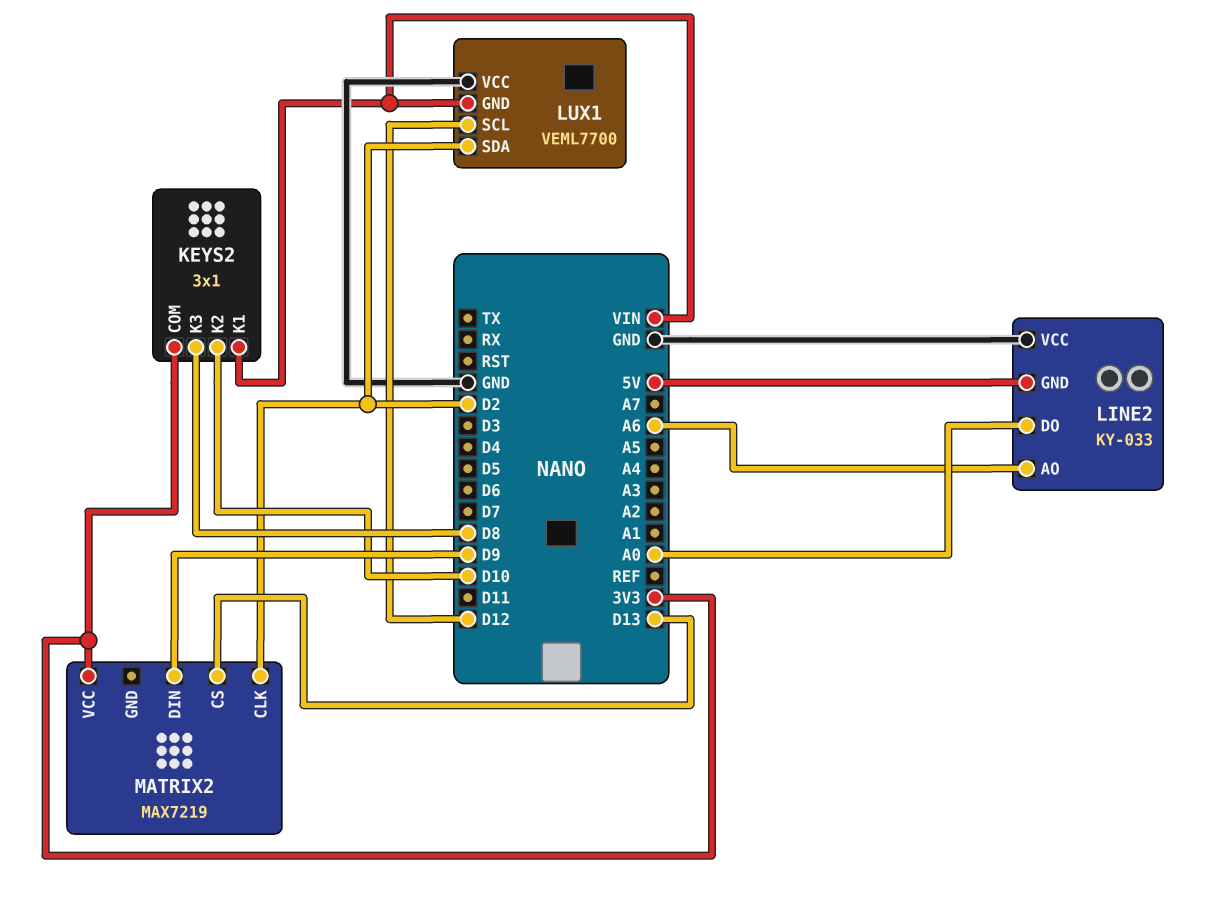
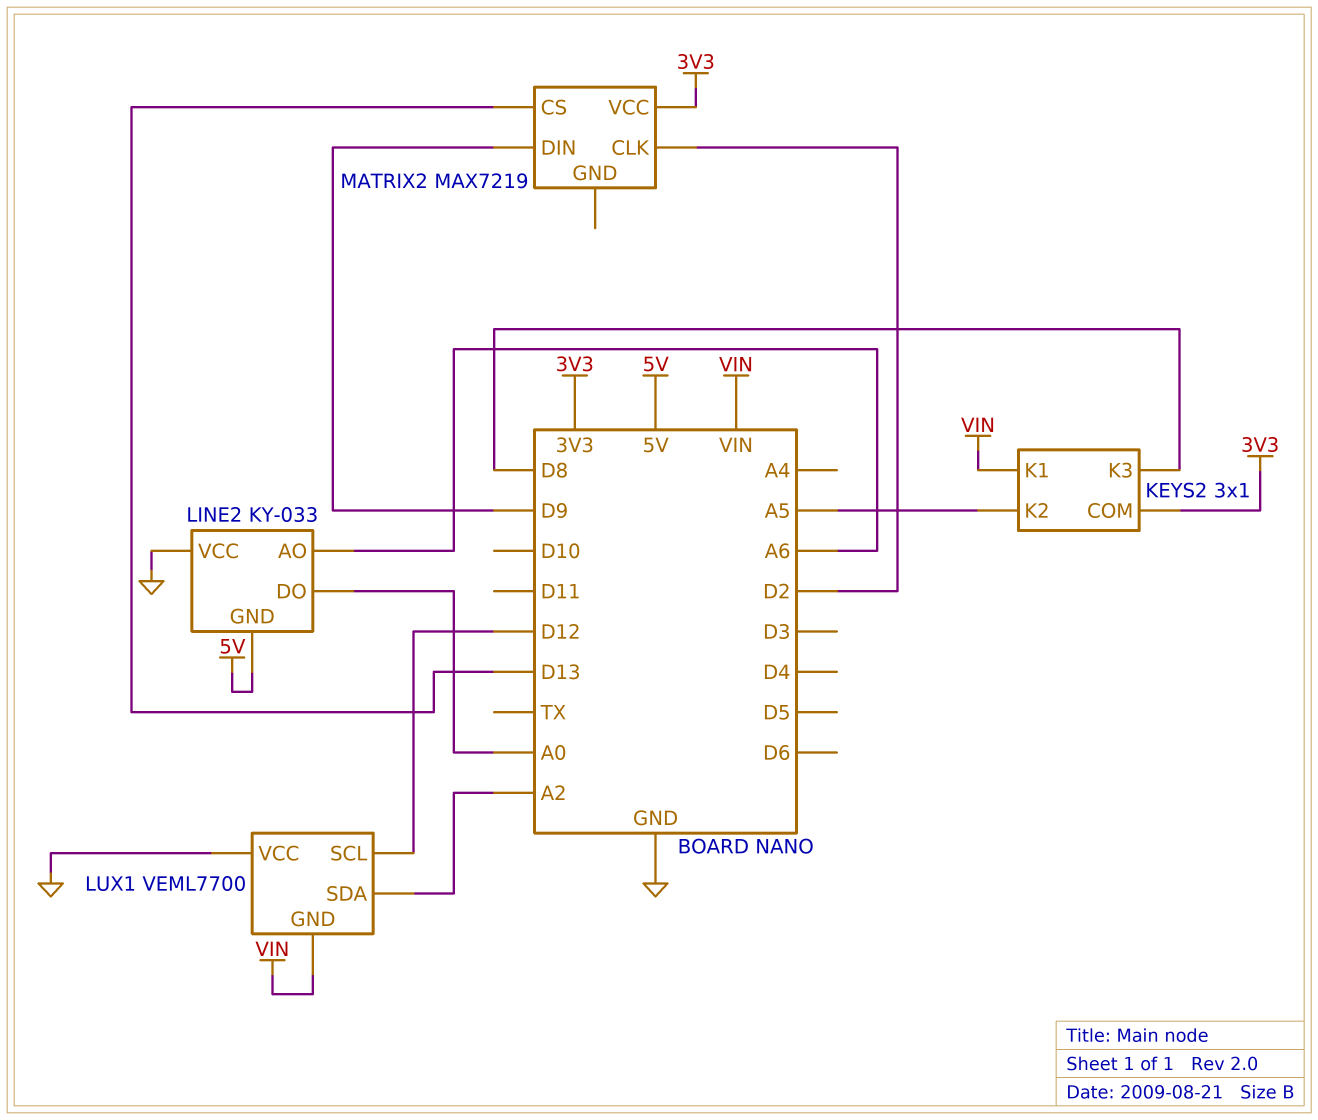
KEYS2 pin K2: D10 -> A5
LUX1 pin SDA: D2 -> A2

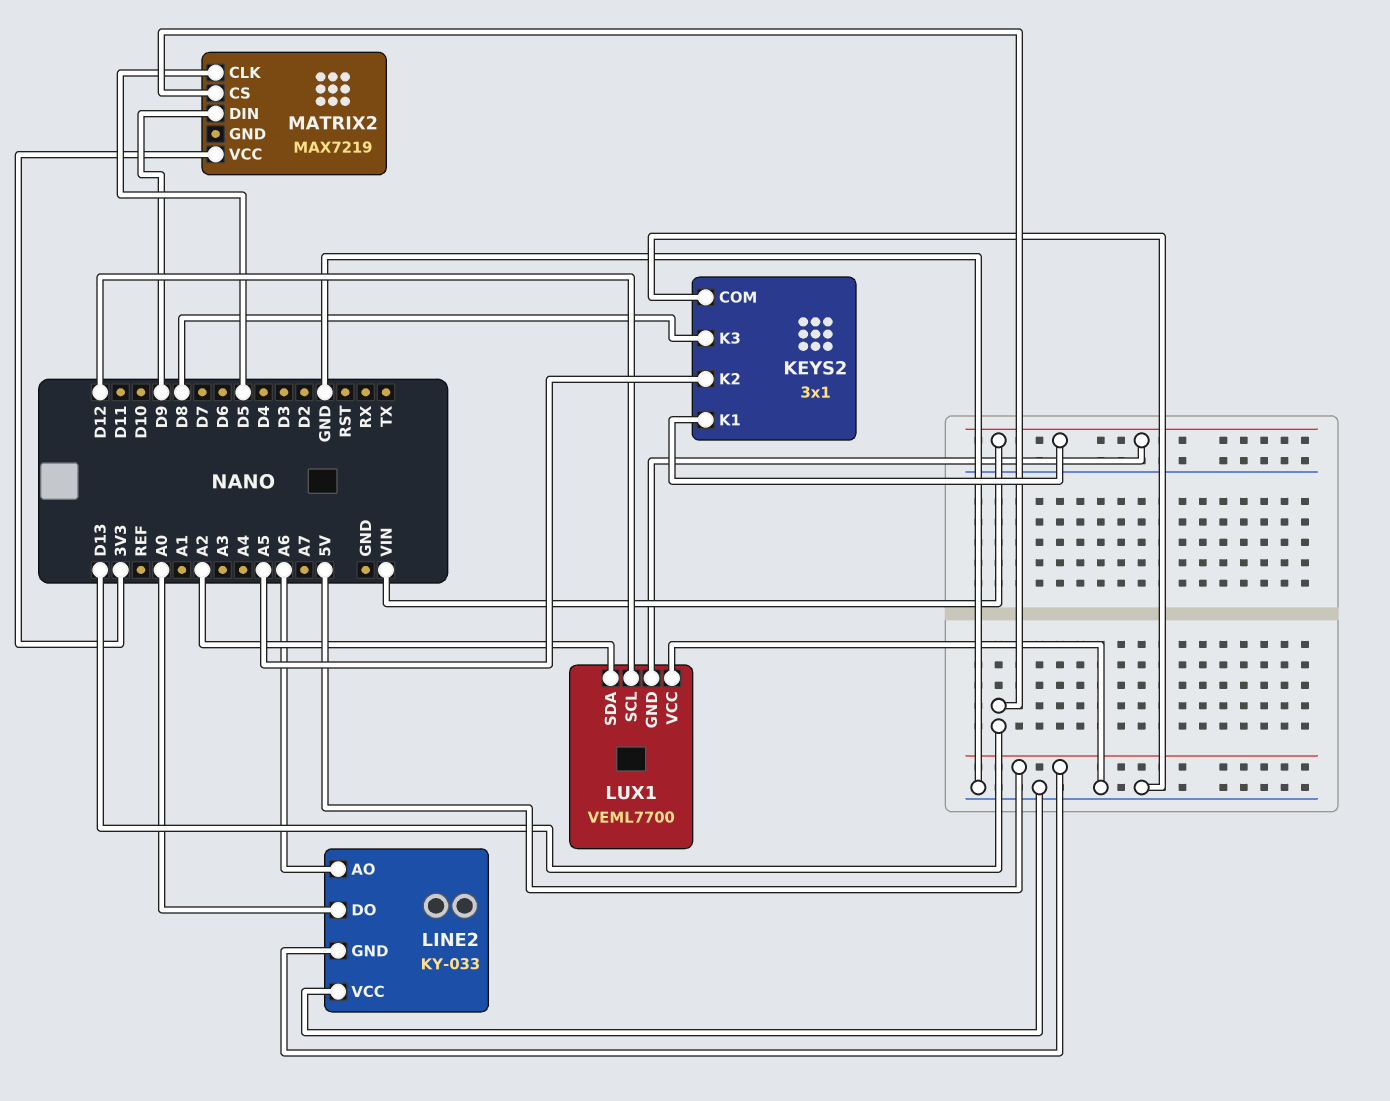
KEYS2 pin COM: 3V3 -> GND
MATRIX2 pin CLK: D2 -> D5

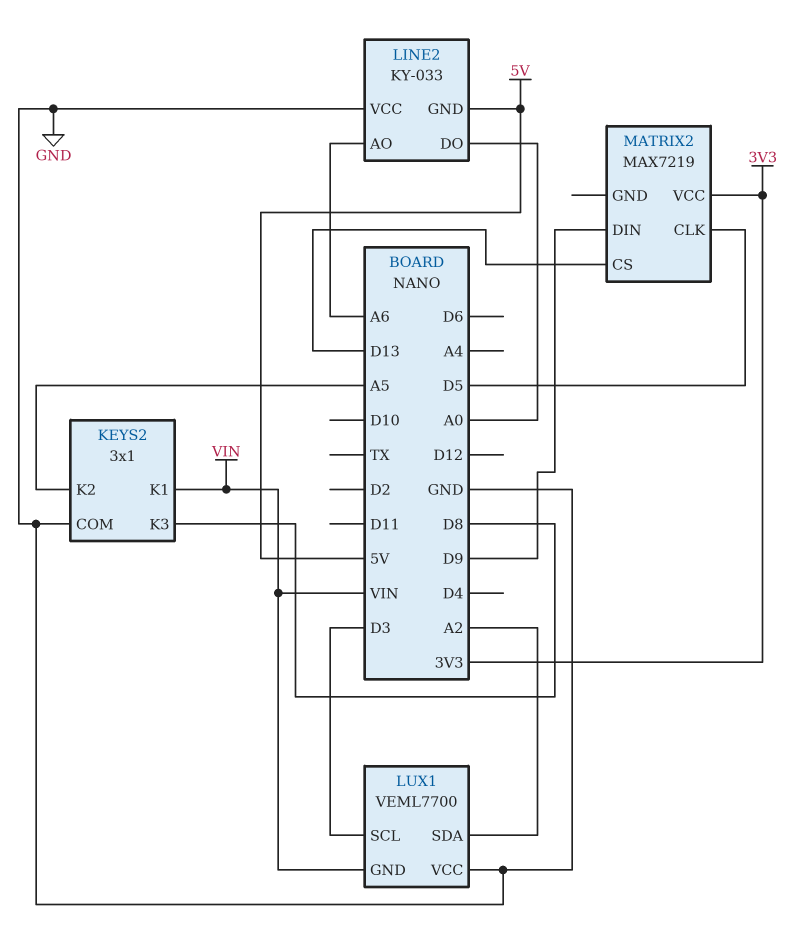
LUX1 pin SCL: D12 -> D3

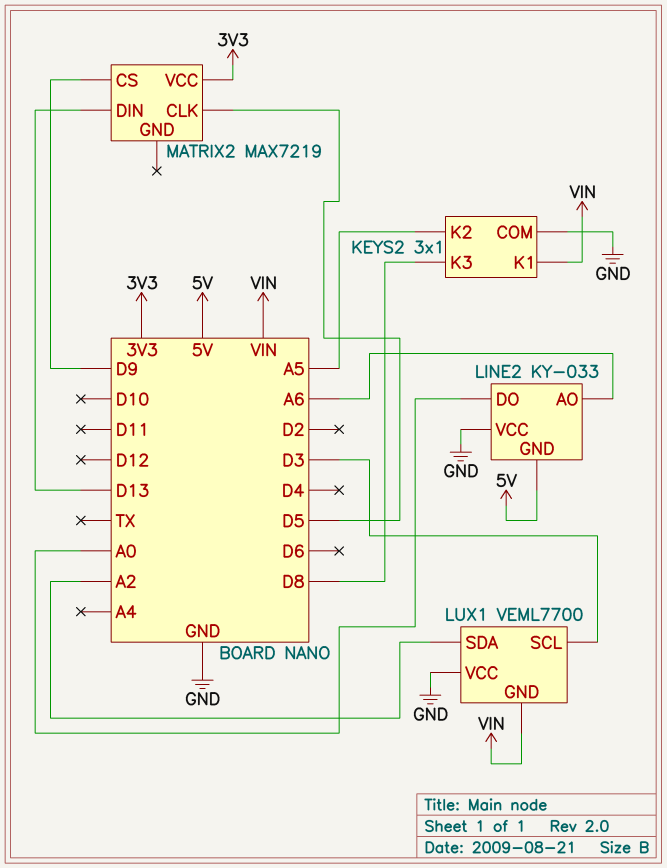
MATRIX2 pin CS: D13 -> D9
MATRIX2 pin DIN: D9 -> D13

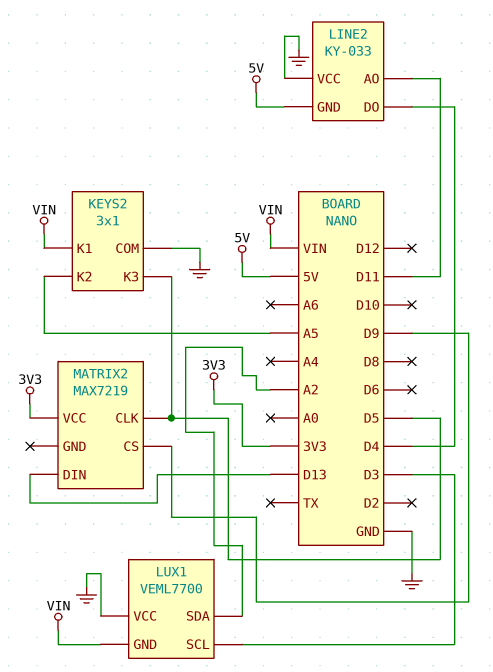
KEYS2 pin K3: D8 -> D5
LINE2 pin AO: A6 -> D11
LINE2 pin DO: A0 -> D4

